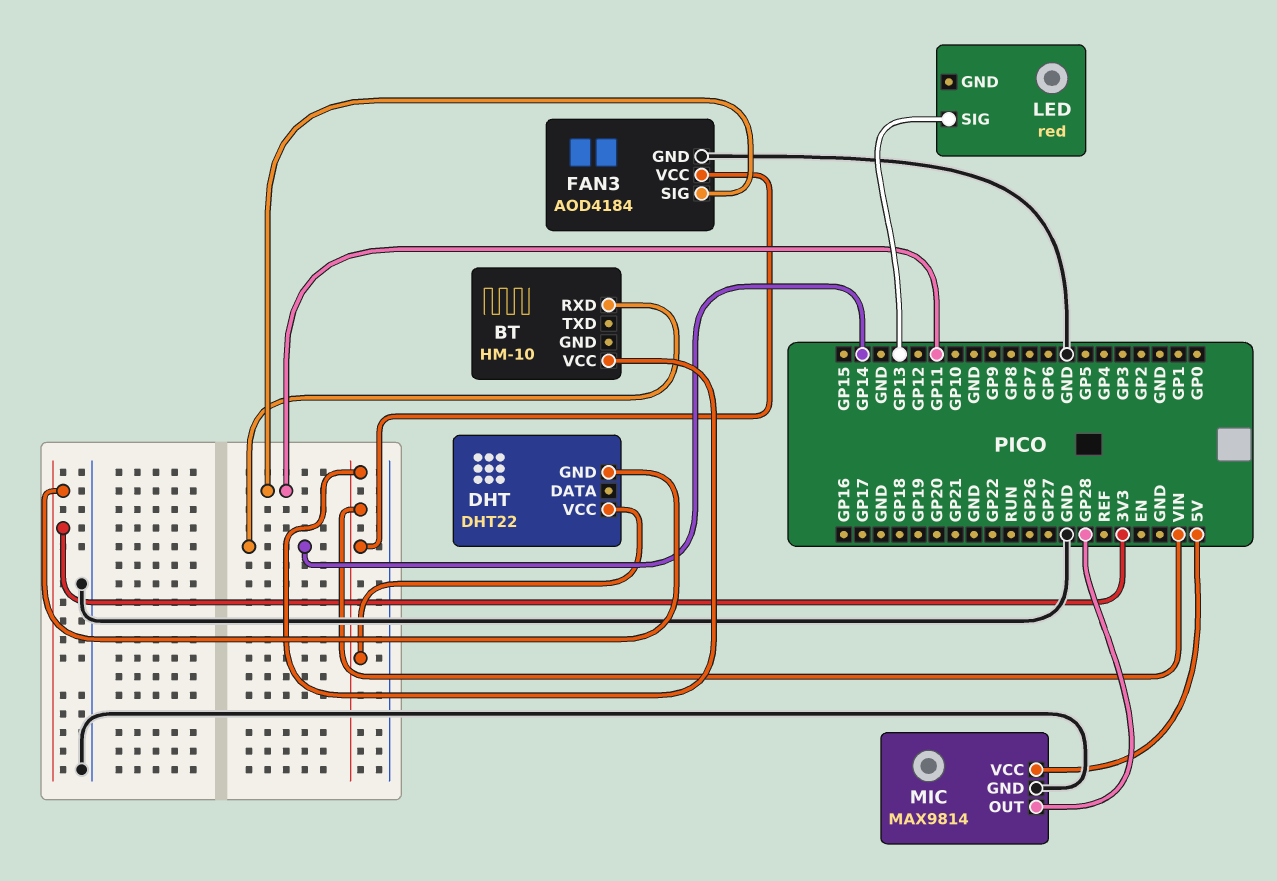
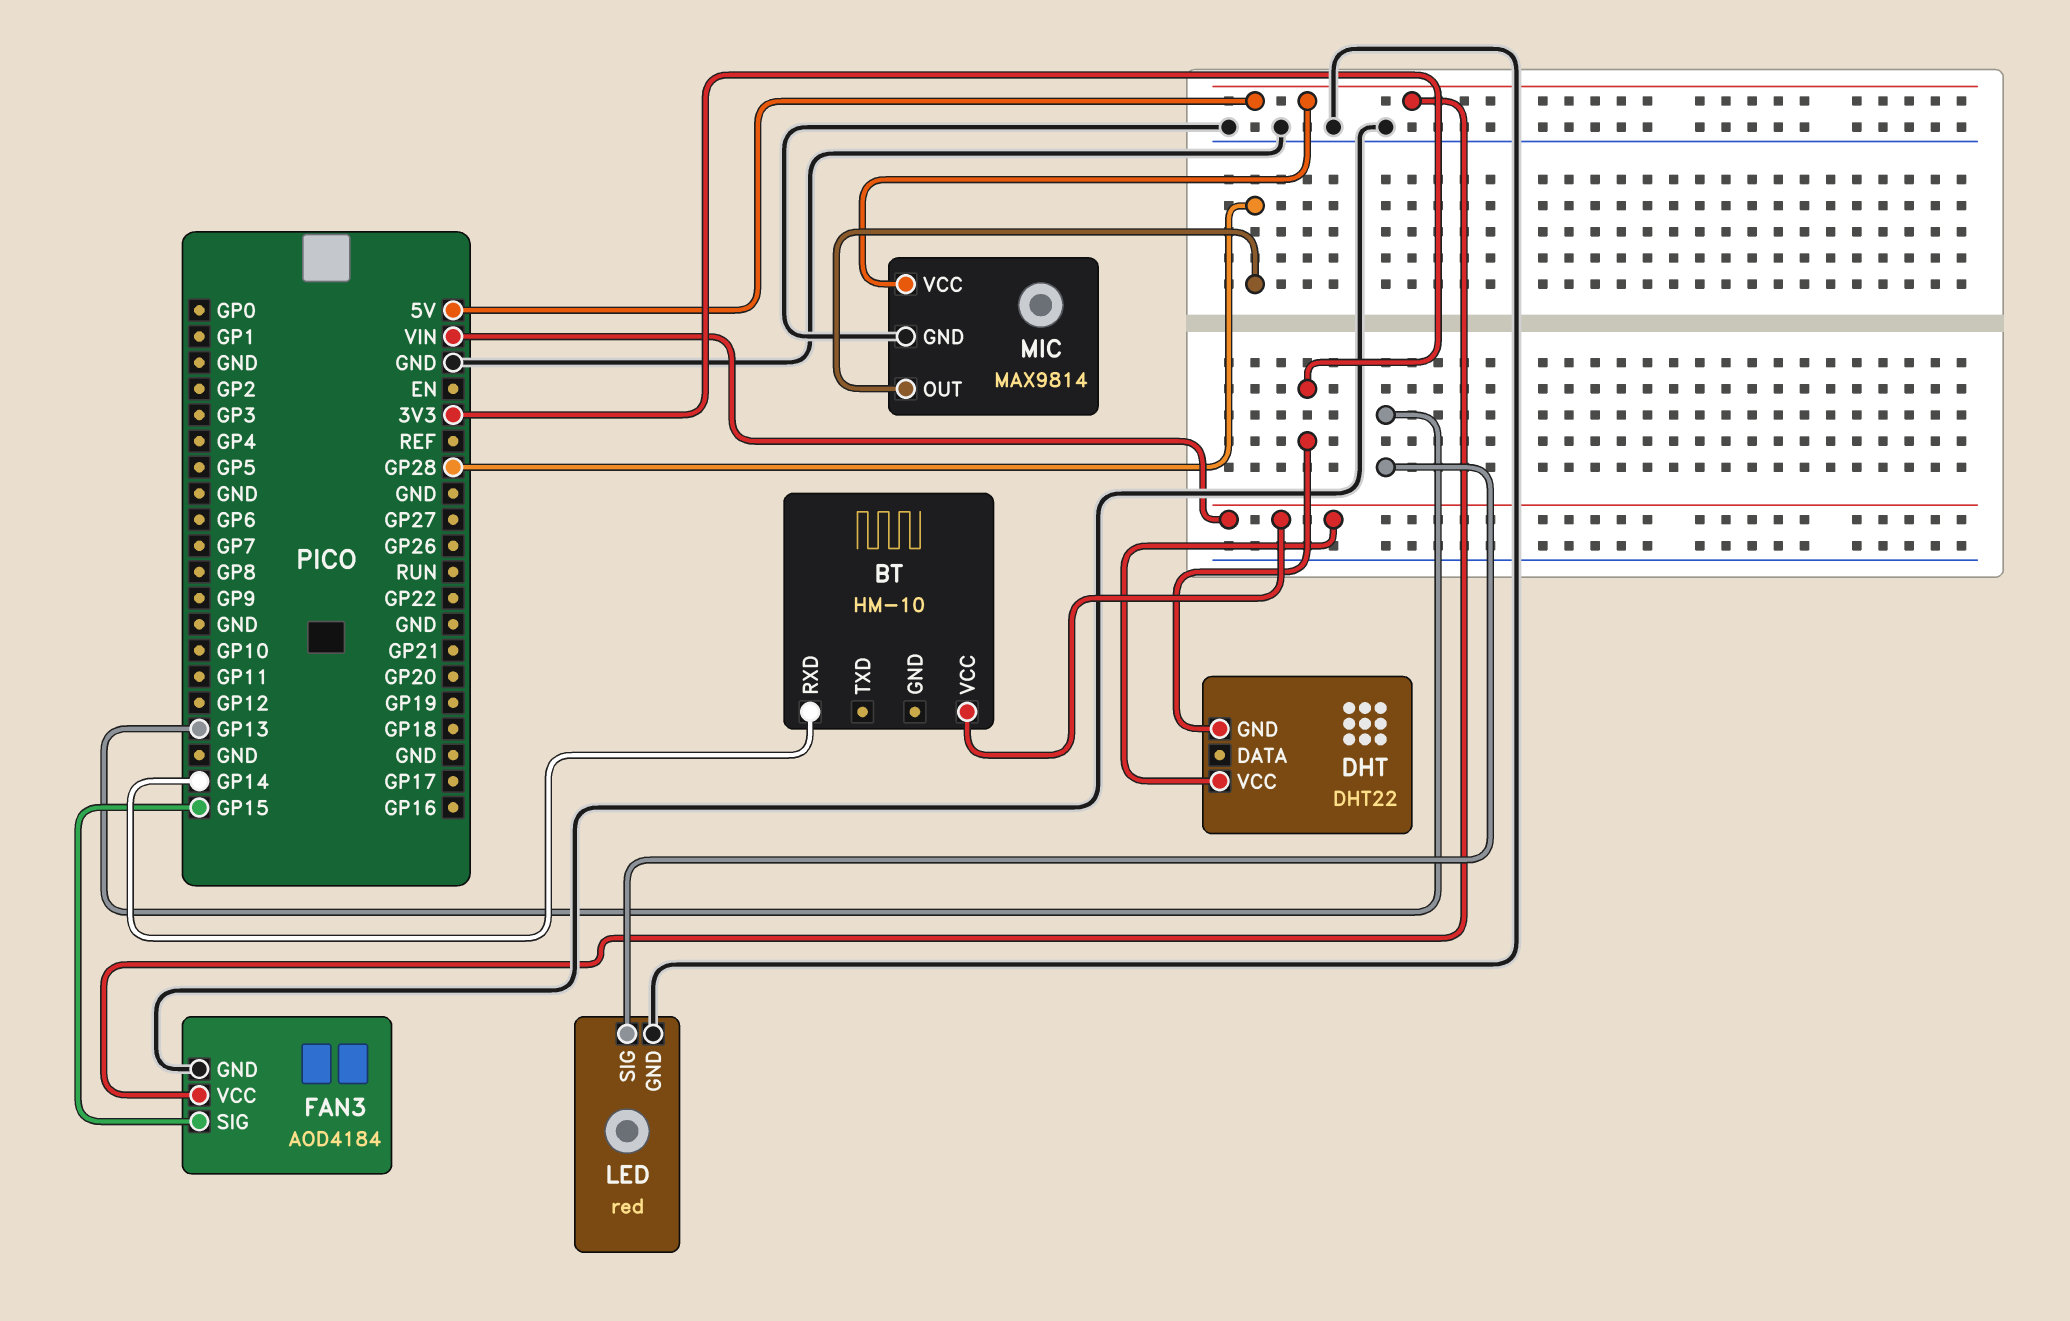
FAN3 pin SIG: GP11 -> GP15
FAN3 pin VCC: VIN -> 5V
LED pin GND: none -> GND

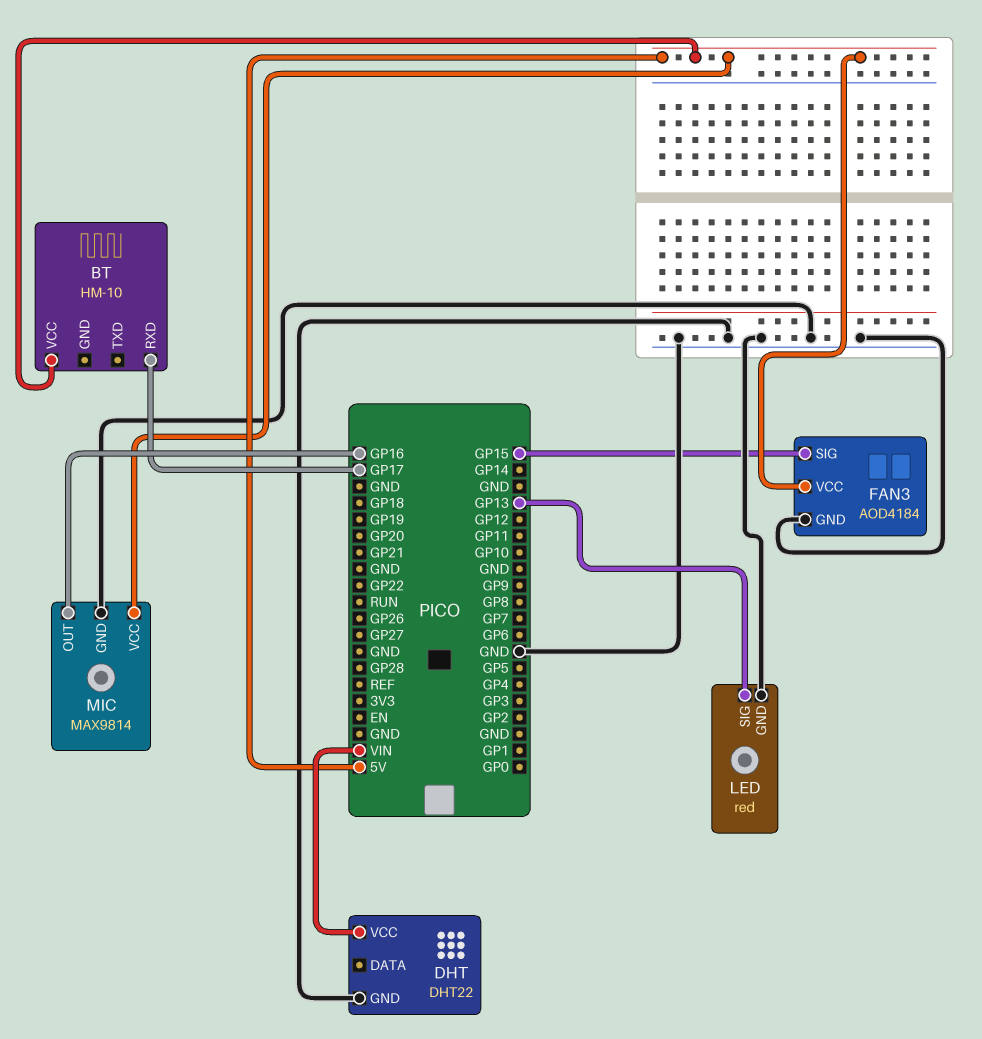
BT pin RXD: GP14 -> GP17
BT pin VCC: VIN -> 5V
DHT pin GND: 3V3 -> GND
MIC pin OUT: GP28 -> GP16

